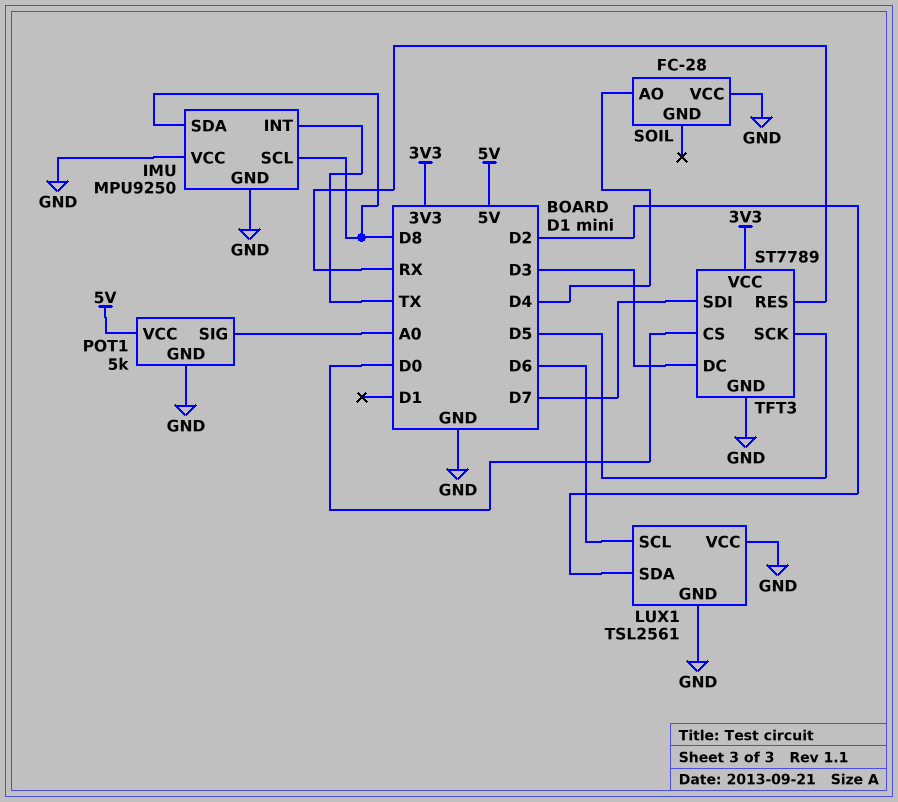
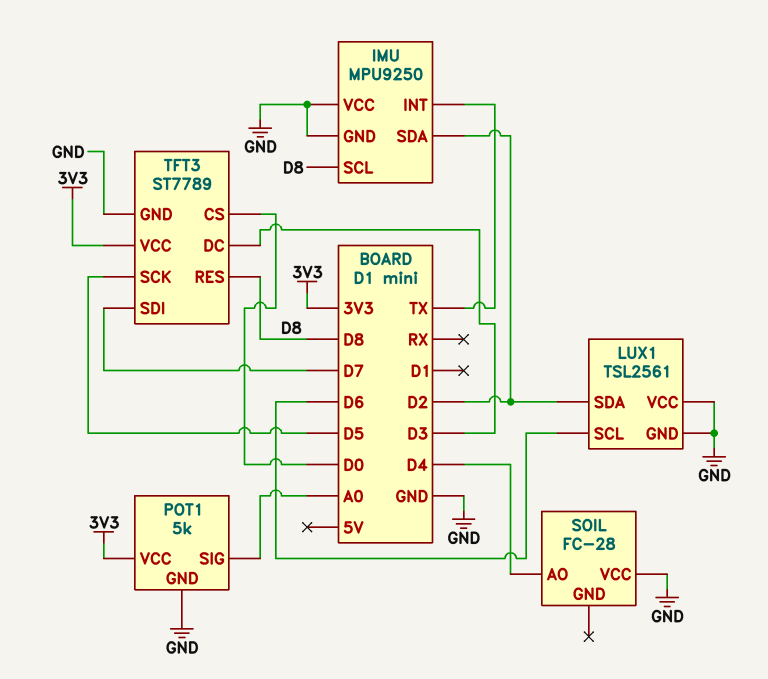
IMU pin SDA: D8 -> D2
POT1 pin VCC: 5V -> 3V3
TFT3 pin RES: RX -> D8

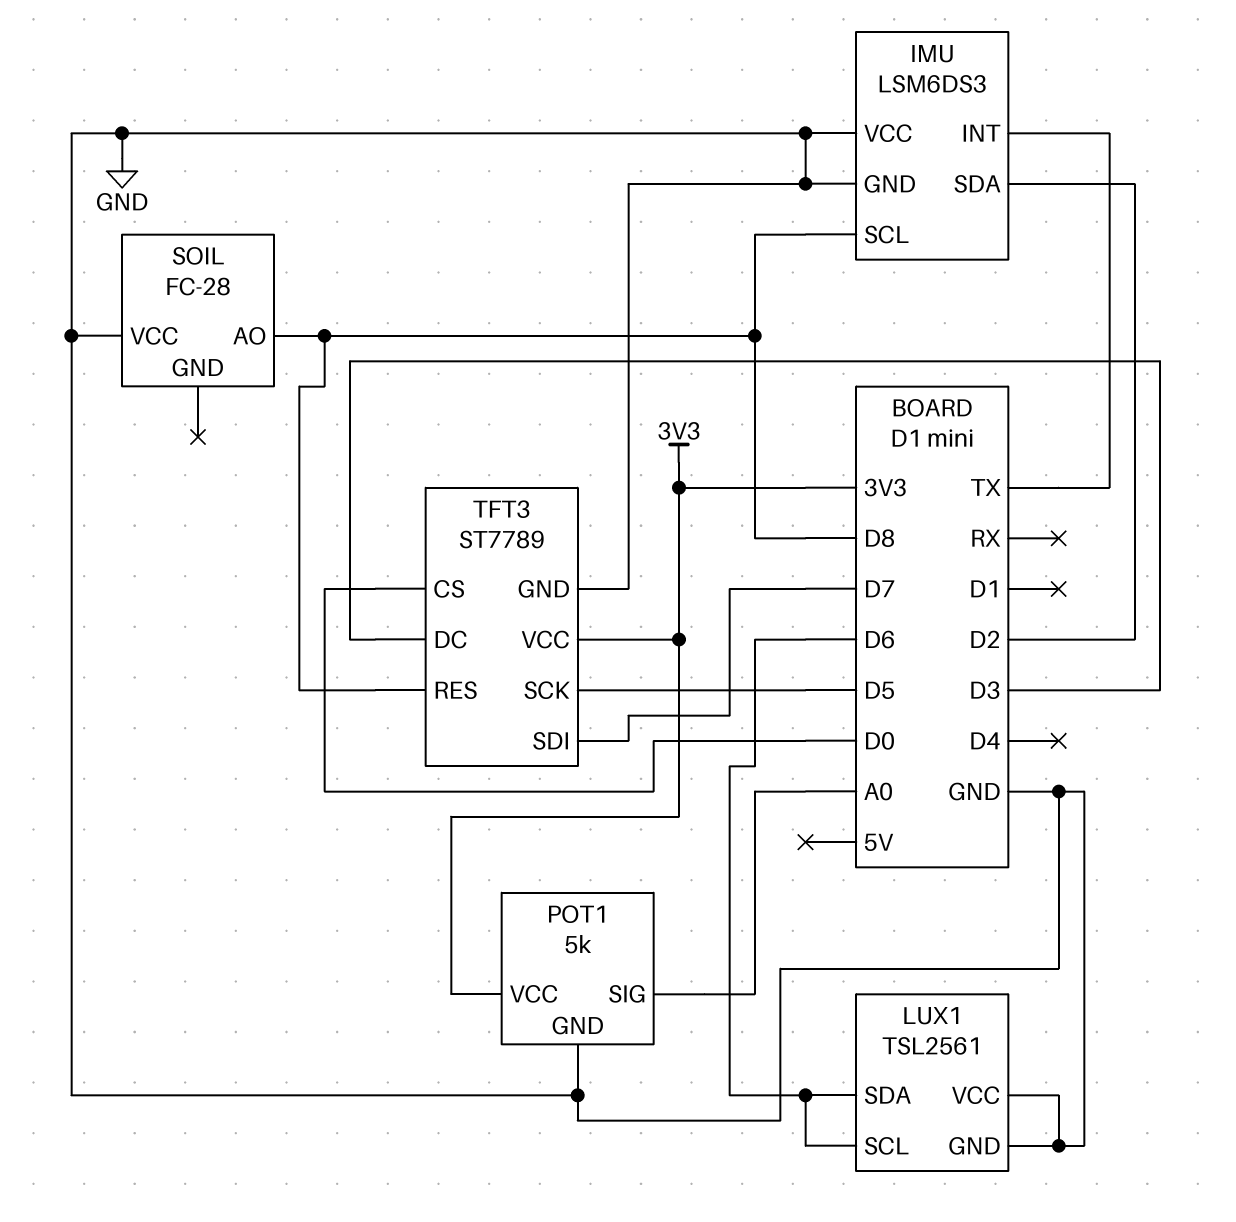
IMU: MPU9250 -> LSM6DS3
LUX1 pin SDA: D2 -> D6
SOIL pin AO: D4 -> D8

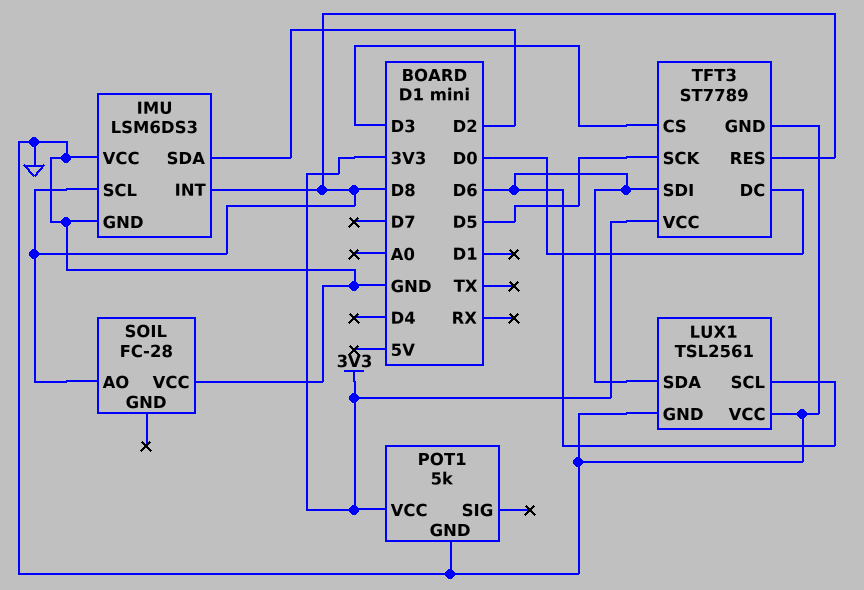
IMU pin INT: TX -> D8
POT1 pin SIG: A0 -> none
TFT3 pin CS: D0 -> D3
TFT3 pin DC: D3 -> D0
TFT3 pin SDI: D7 -> D6

